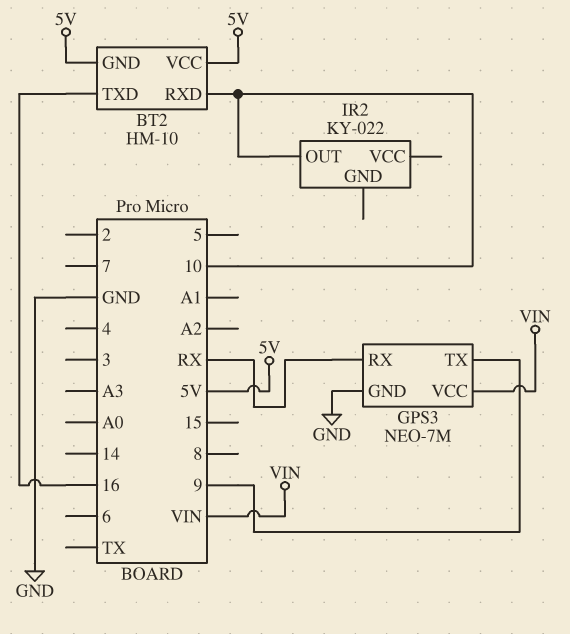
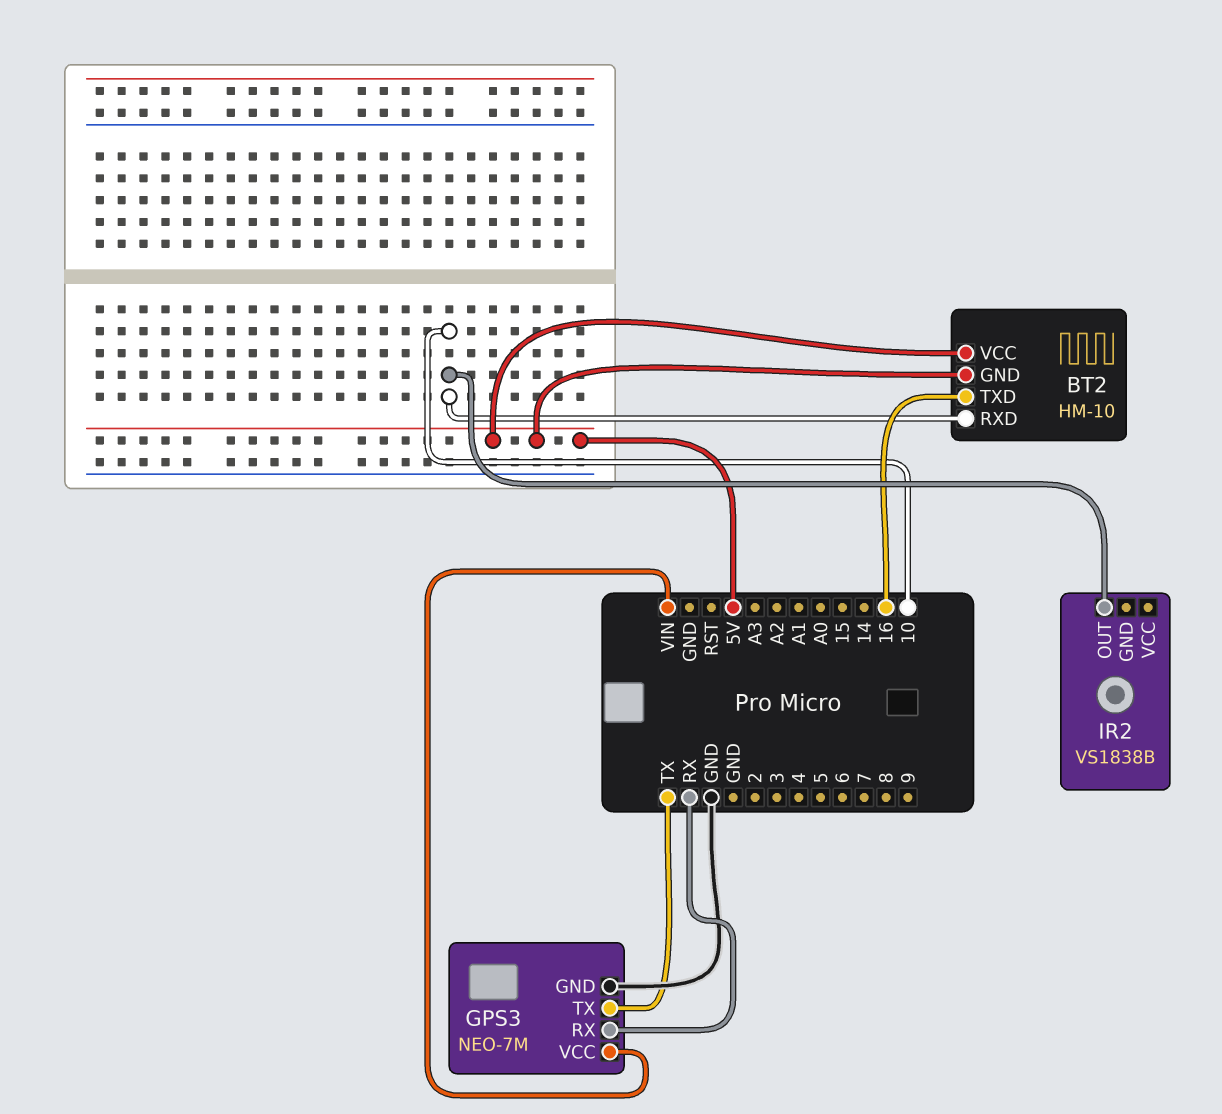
GPS3 pin TX: 9 -> TX
IR2: KY-022 -> VS1838B

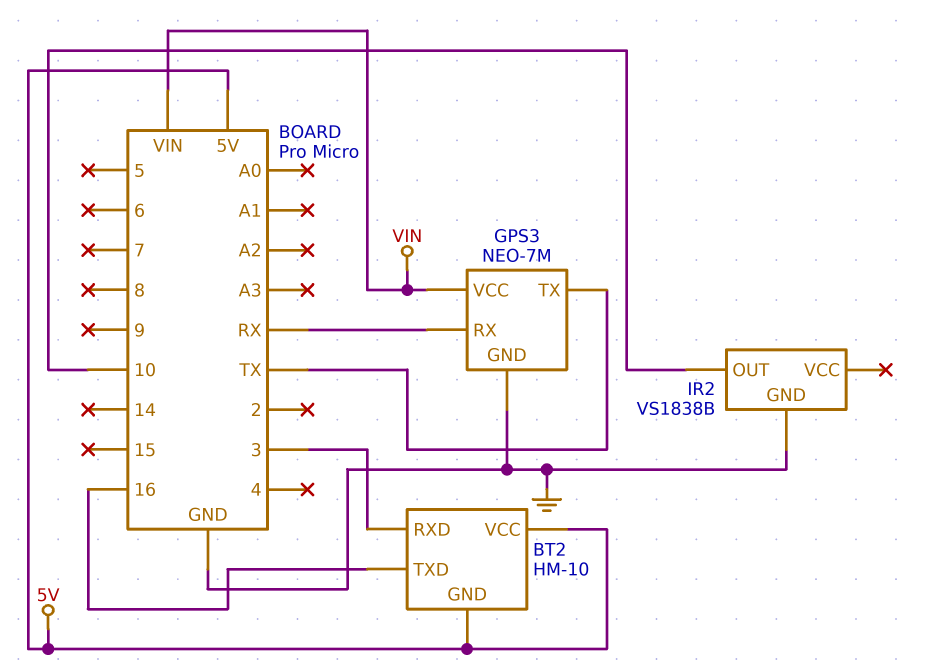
BT2 pin RXD: 10 -> 3
IR2 pin GND: none -> GND

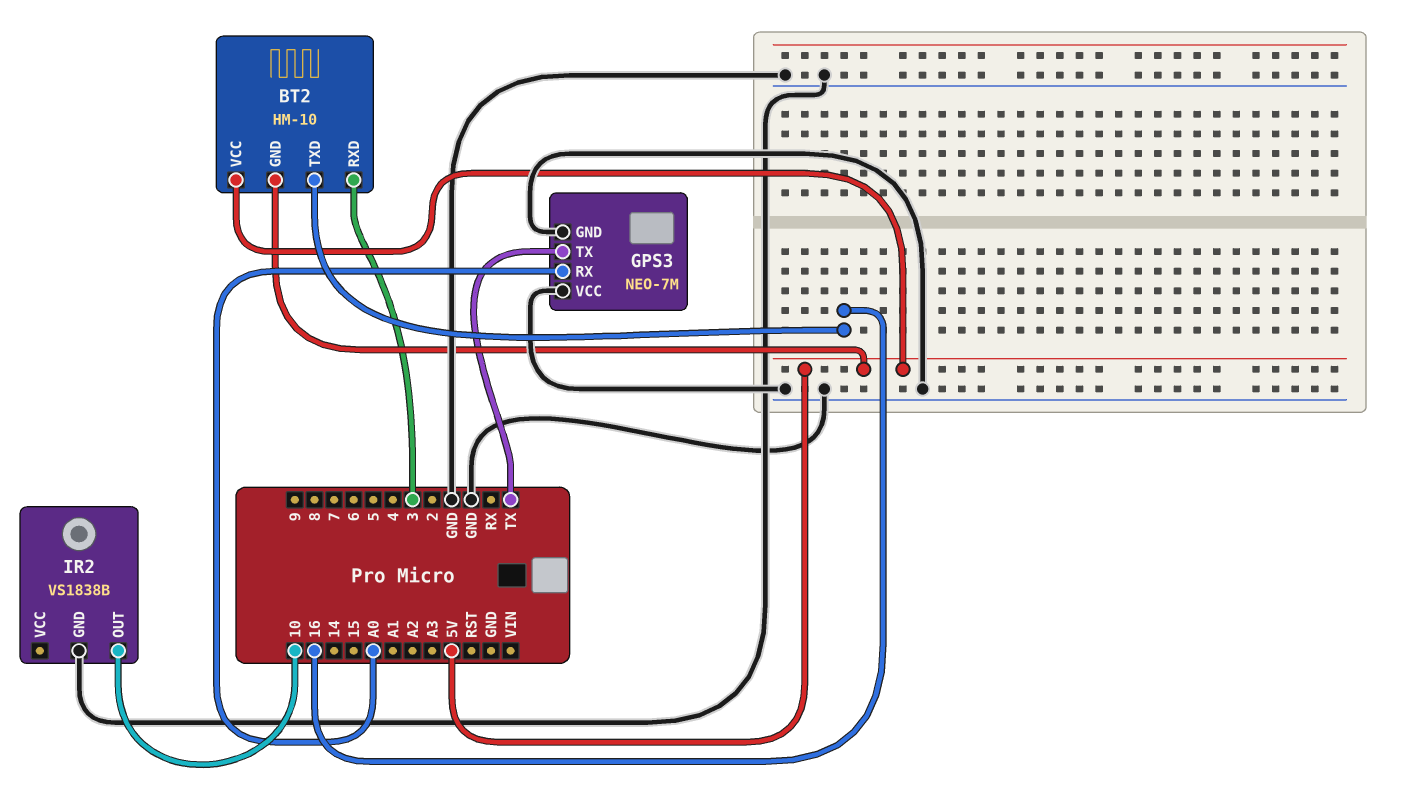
GPS3 pin RX: RX -> A0
GPS3 pin VCC: VIN -> GND

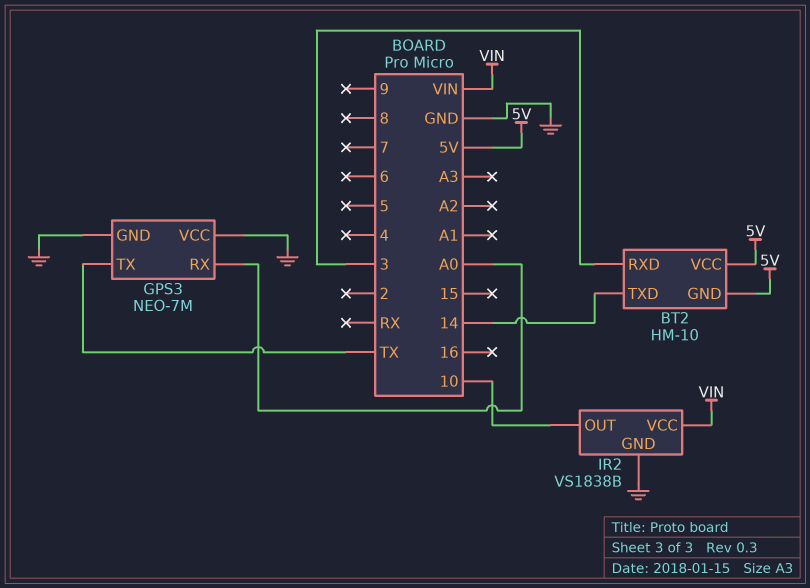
BT2 pin TXD: 16 -> 14
IR2 pin VCC: none -> VIN

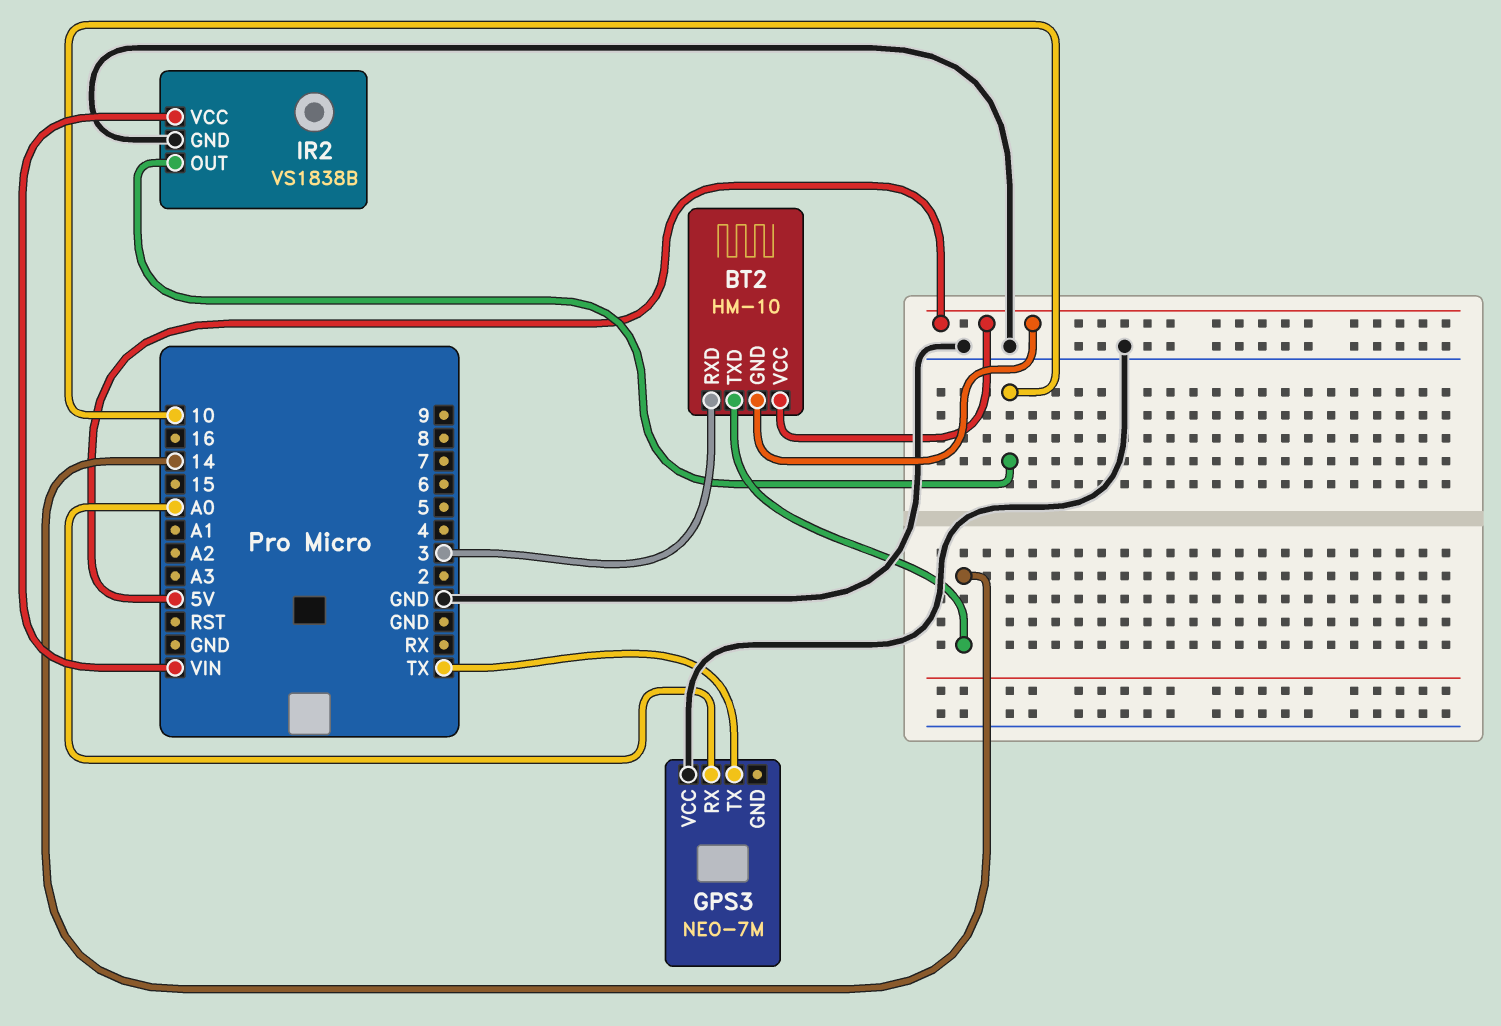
GPS3 pin GND: GND -> none

